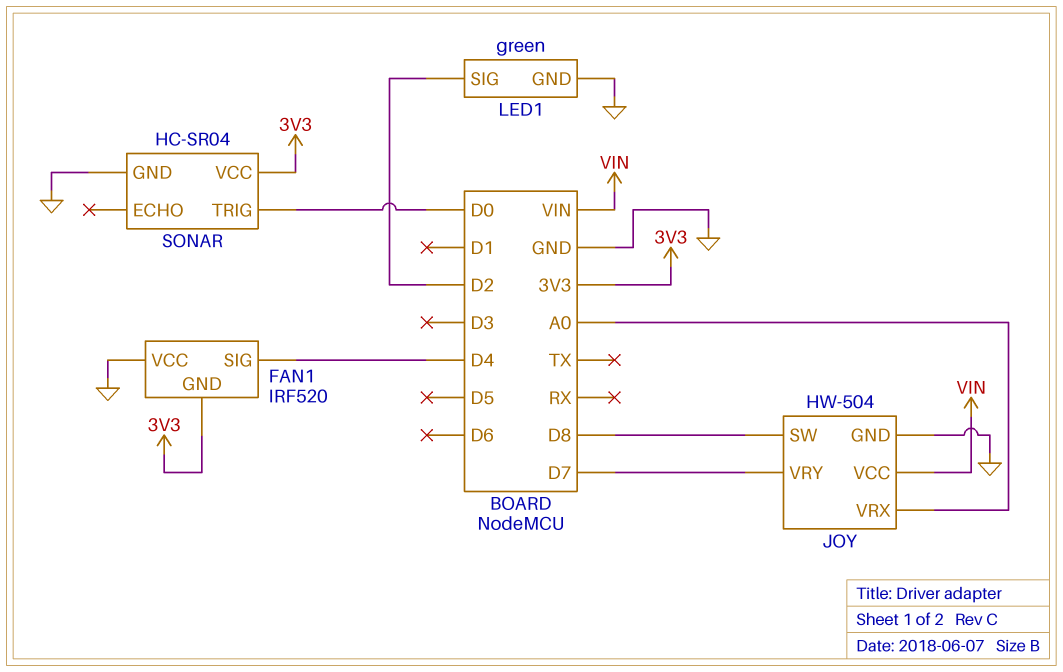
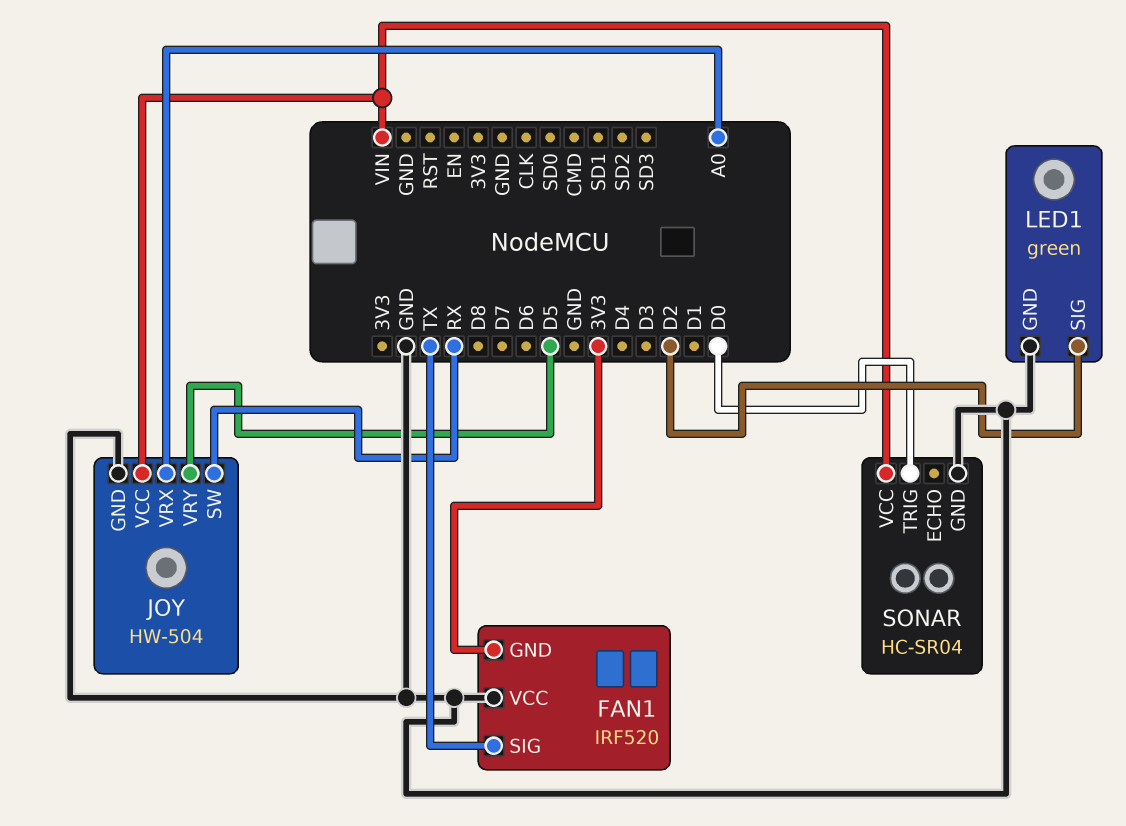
FAN1 pin SIG: D4 -> TX
JOY pin SW: D8 -> RX
JOY pin VRY: D7 -> D5
SONAR pin VCC: 3V3 -> VIN

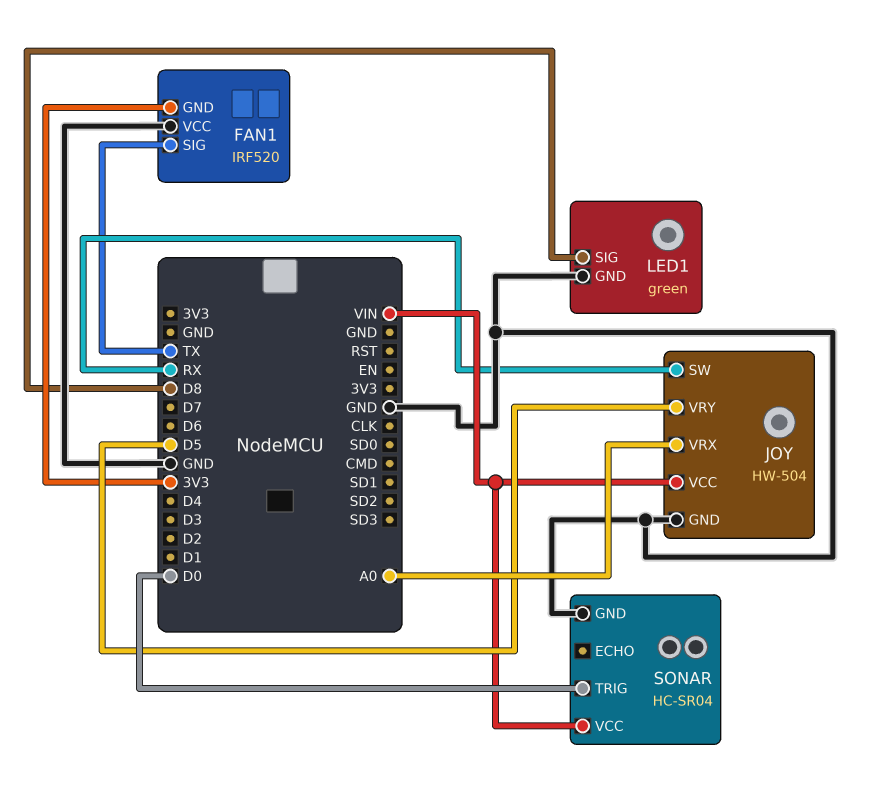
LED1 pin SIG: D2 -> D8

